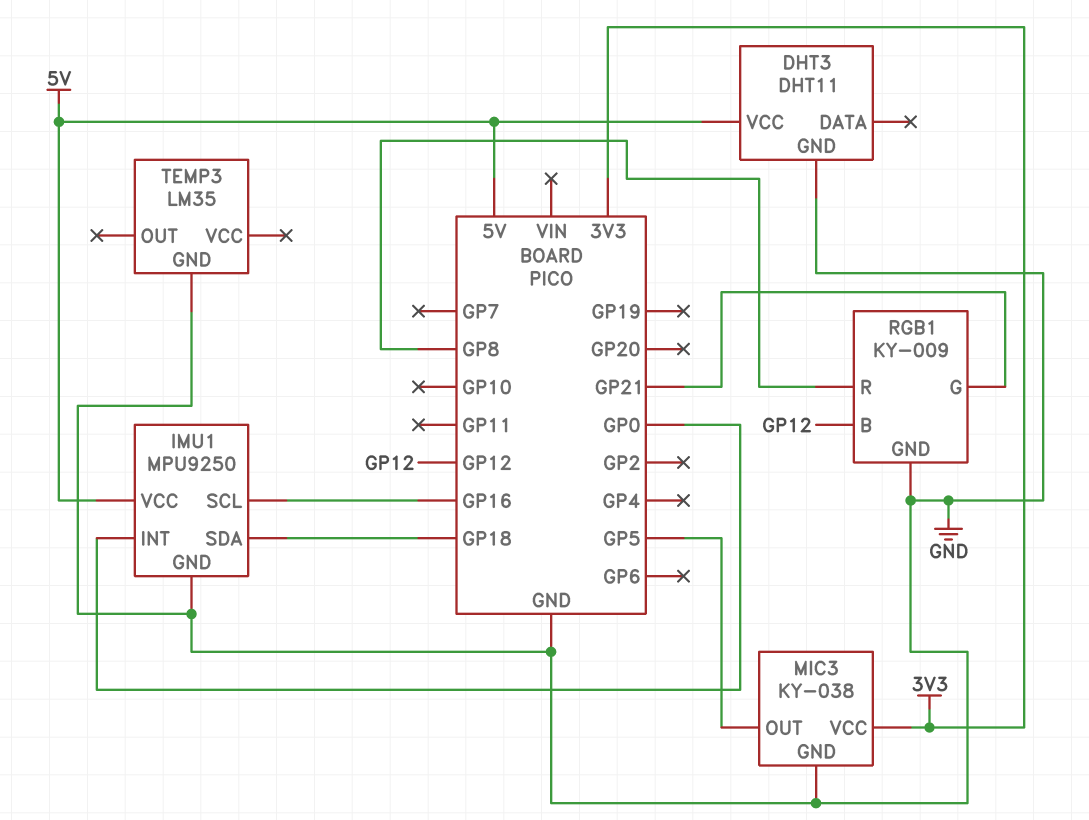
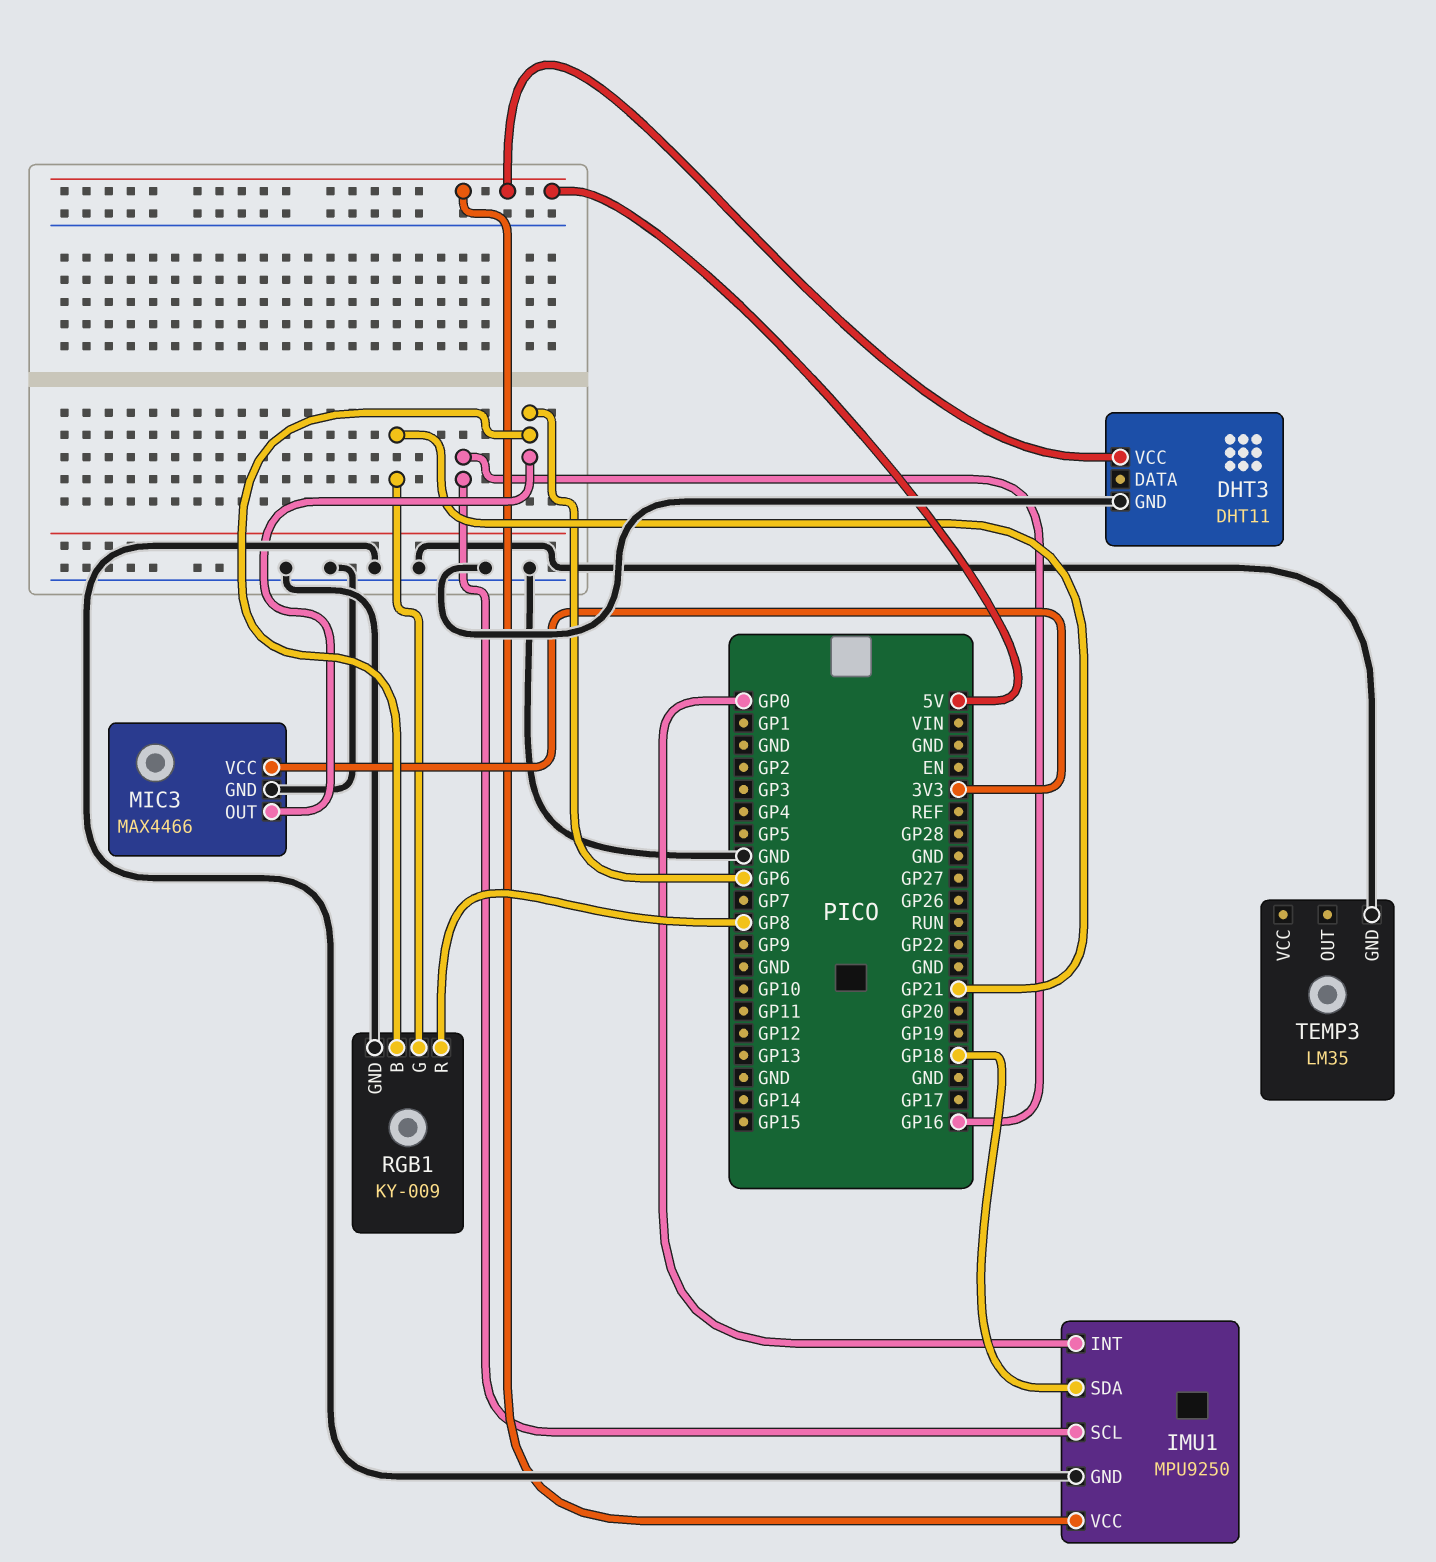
MIC3: KY-038 -> MAX4466
MIC3 pin OUT: GP5 -> GP6
RGB1 pin B: GP12 -> GP6

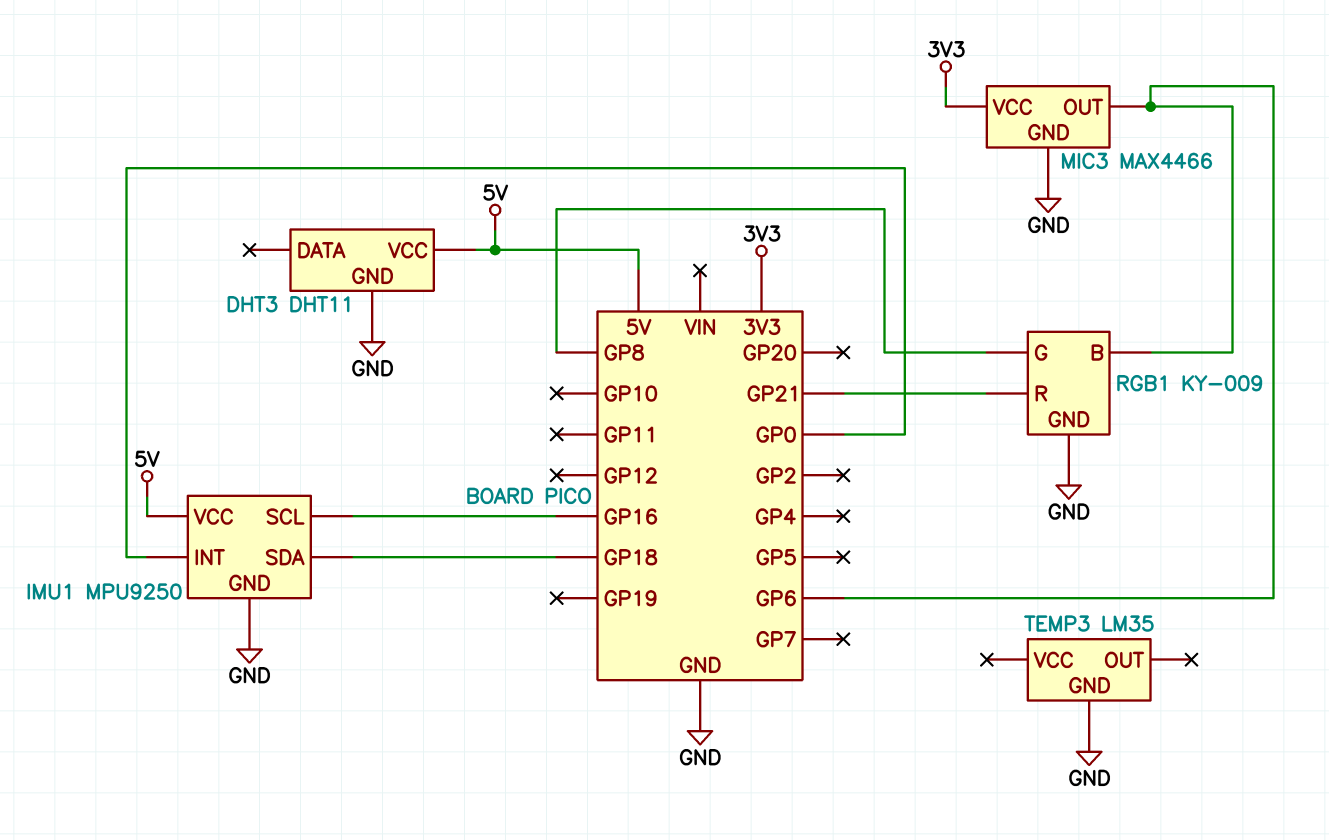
RGB1 pin G: GP21 -> GP8
RGB1 pin R: GP8 -> GP21

